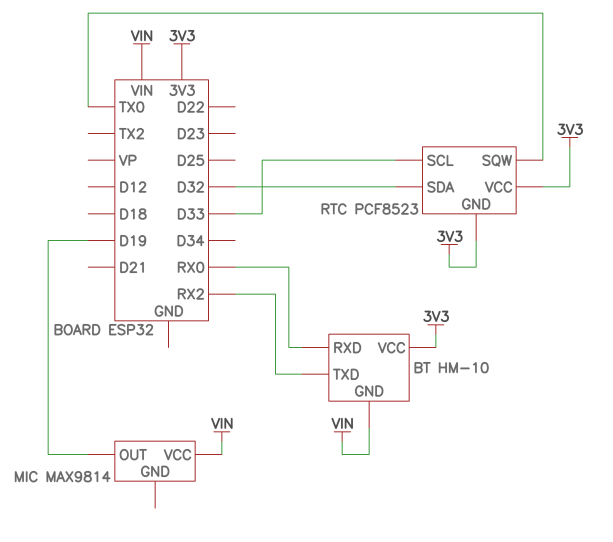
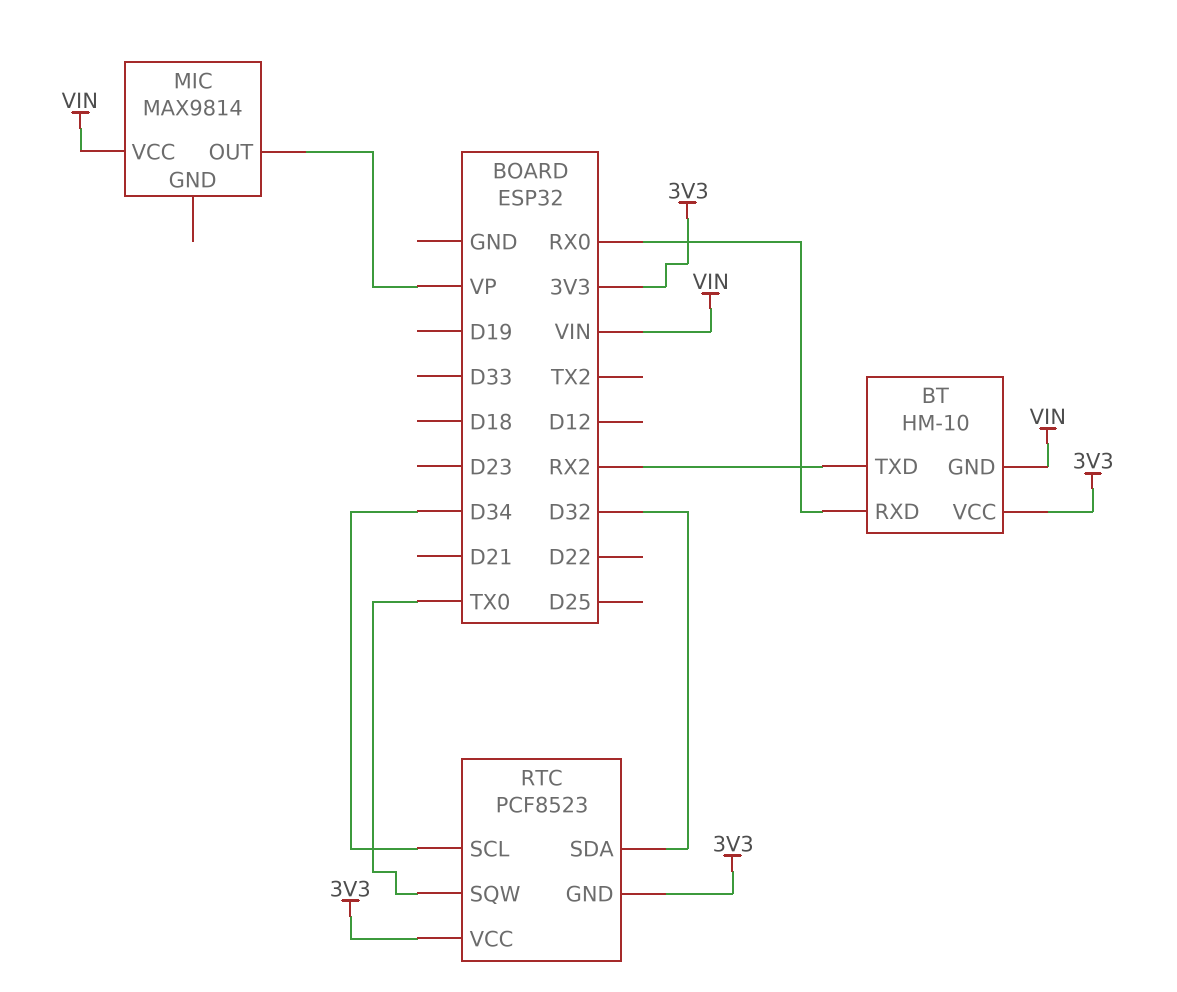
MIC pin OUT: D19 -> VP
RTC pin SCL: D33 -> D34

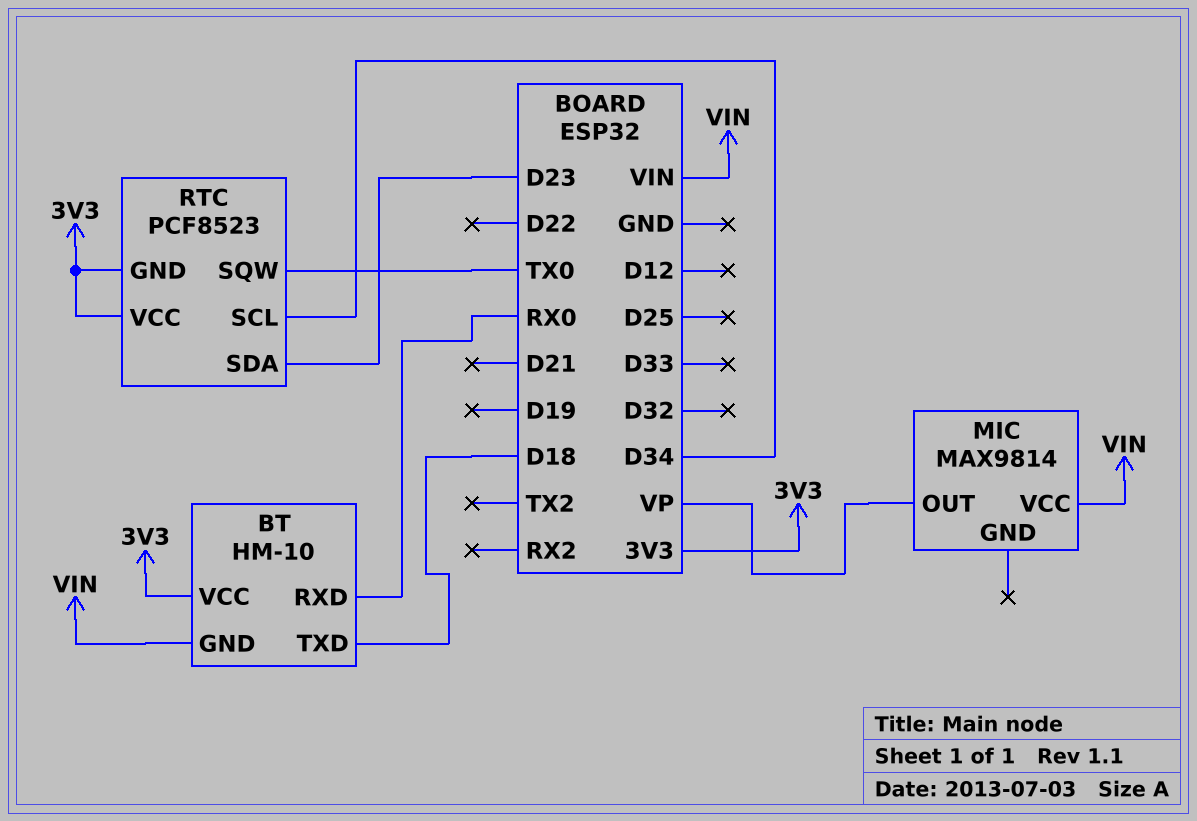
BT pin TXD: RX2 -> D18
RTC pin SDA: D32 -> D23

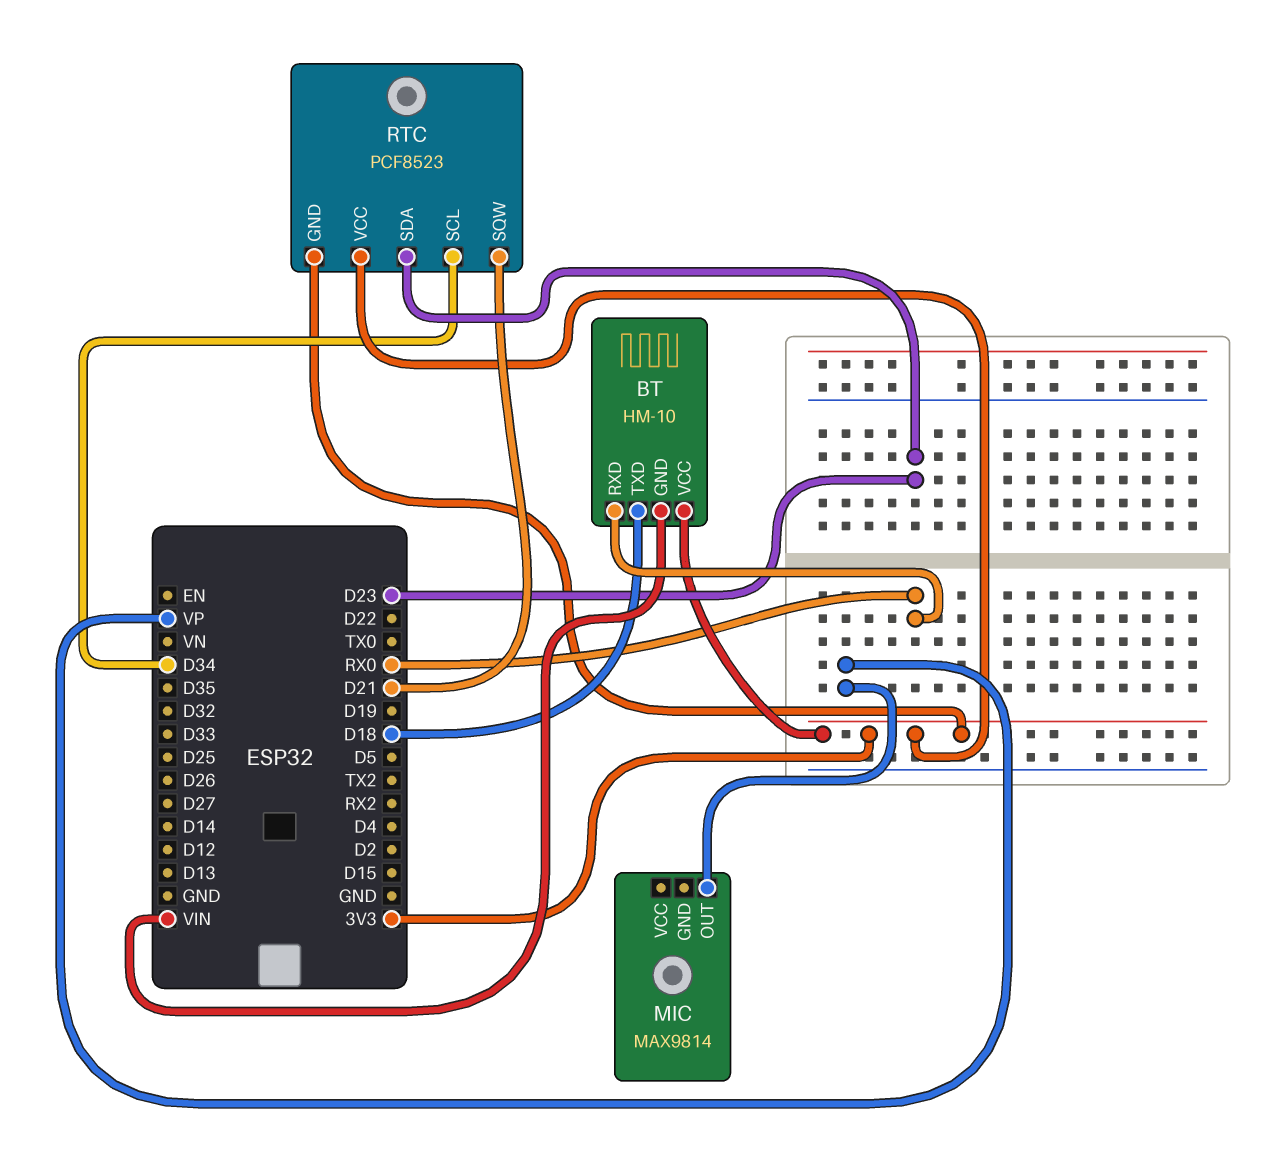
MIC pin VCC: VIN -> none
RTC pin SQW: TX0 -> D21

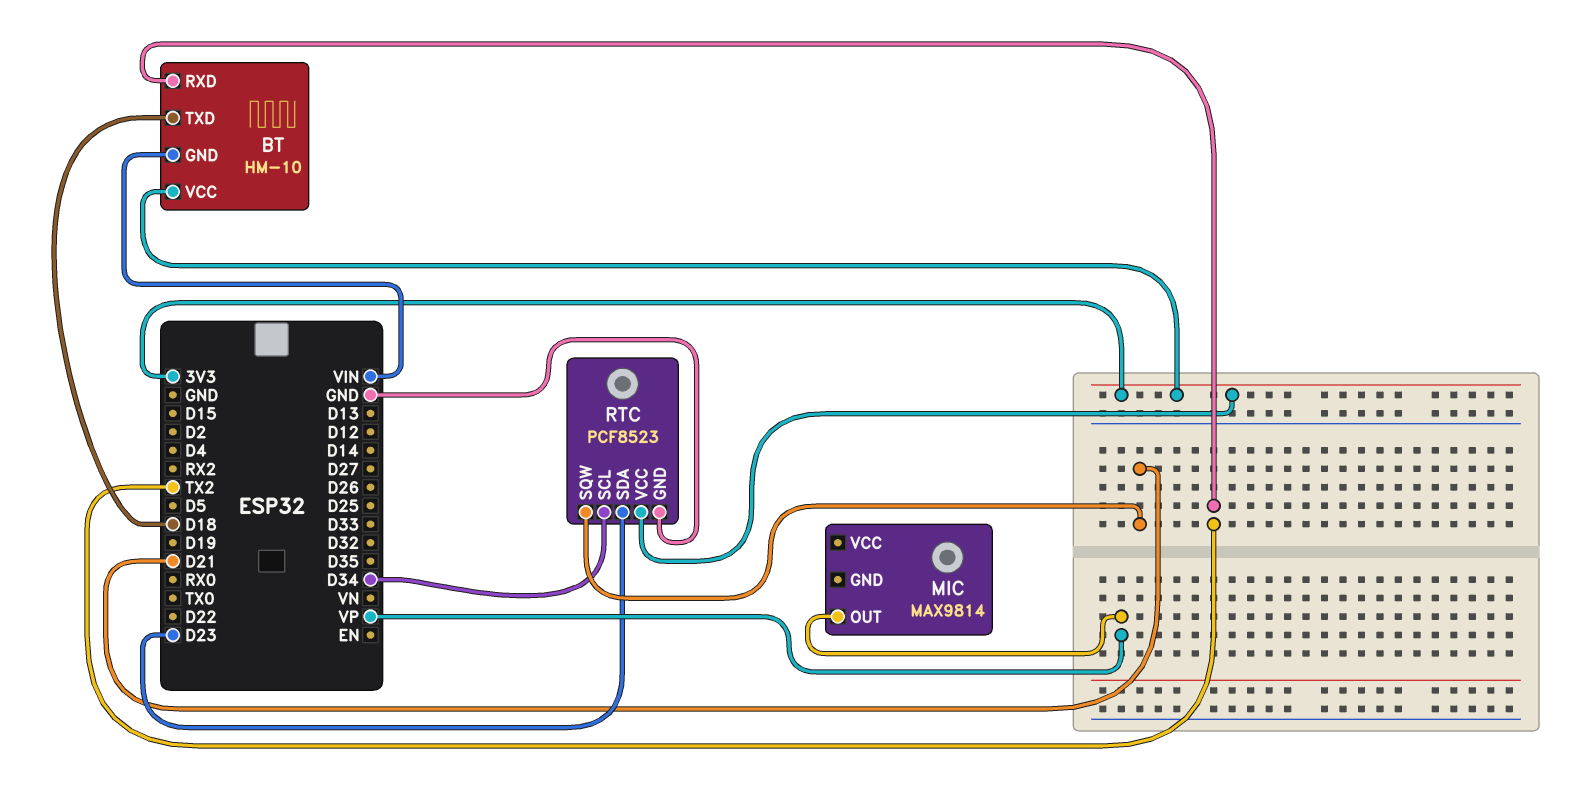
BT pin RXD: RX0 -> TX2
RTC pin GND: 3V3 -> GND

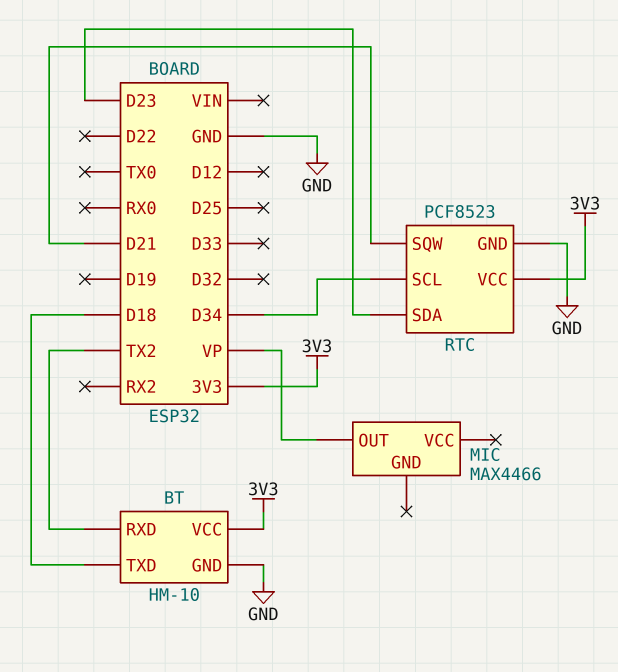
BT pin GND: VIN -> GND
MIC: MAX9814 -> MAX4466

